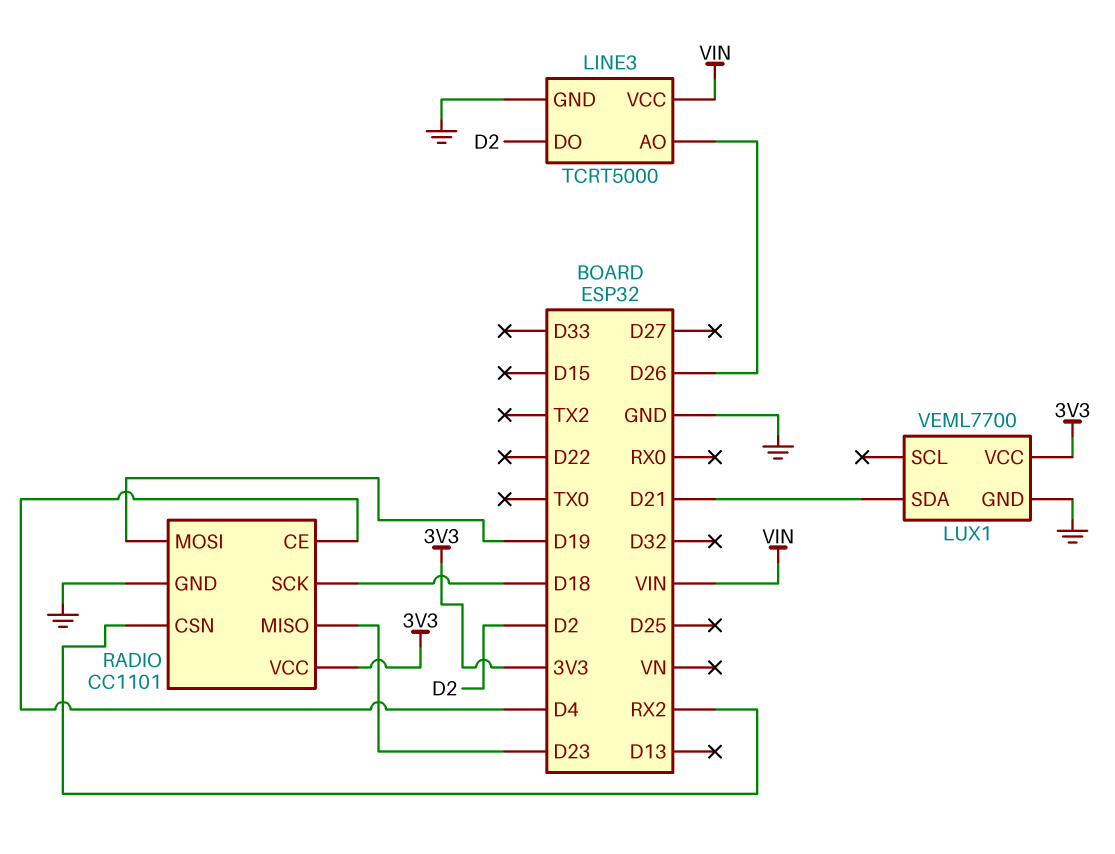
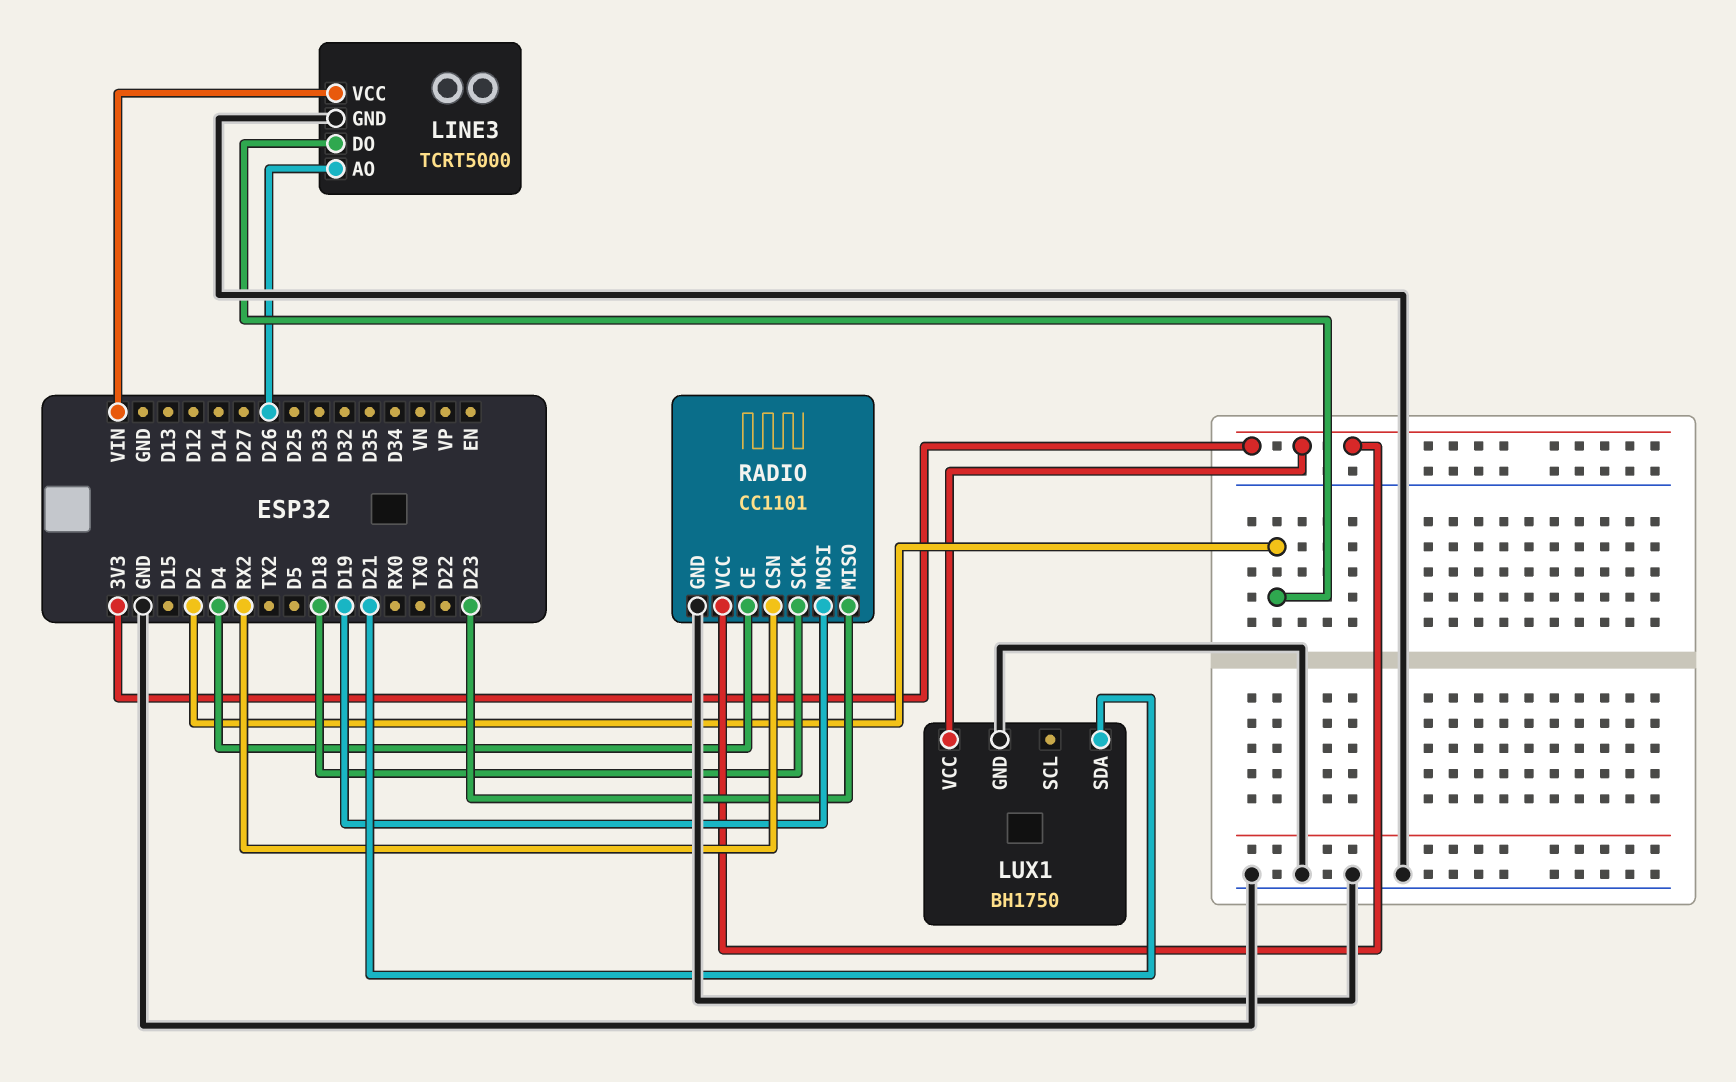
LUX1: VEML7700 -> BH1750

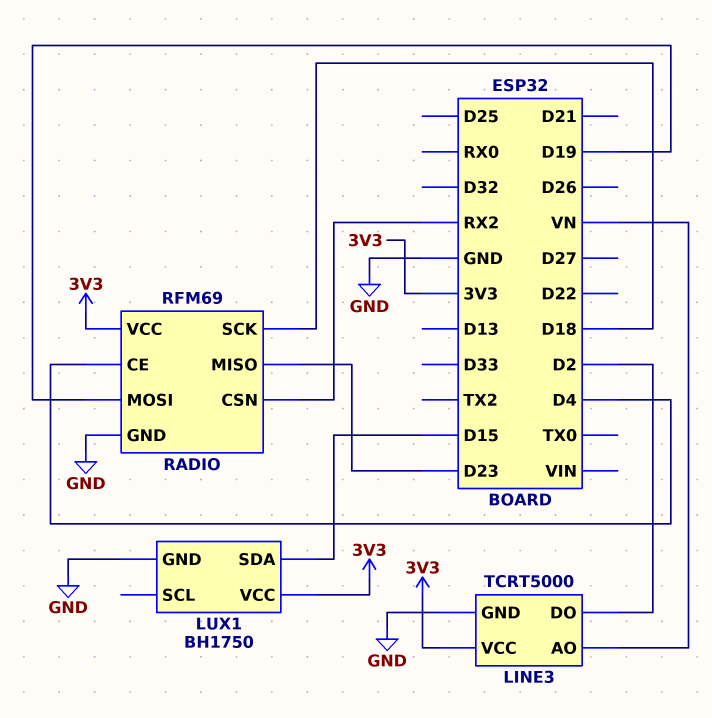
LINE3 pin AO: D26 -> VN
LINE3 pin VCC: VIN -> 3V3
LUX1 pin SDA: D21 -> D15
RADIO: CC1101 -> RFM69

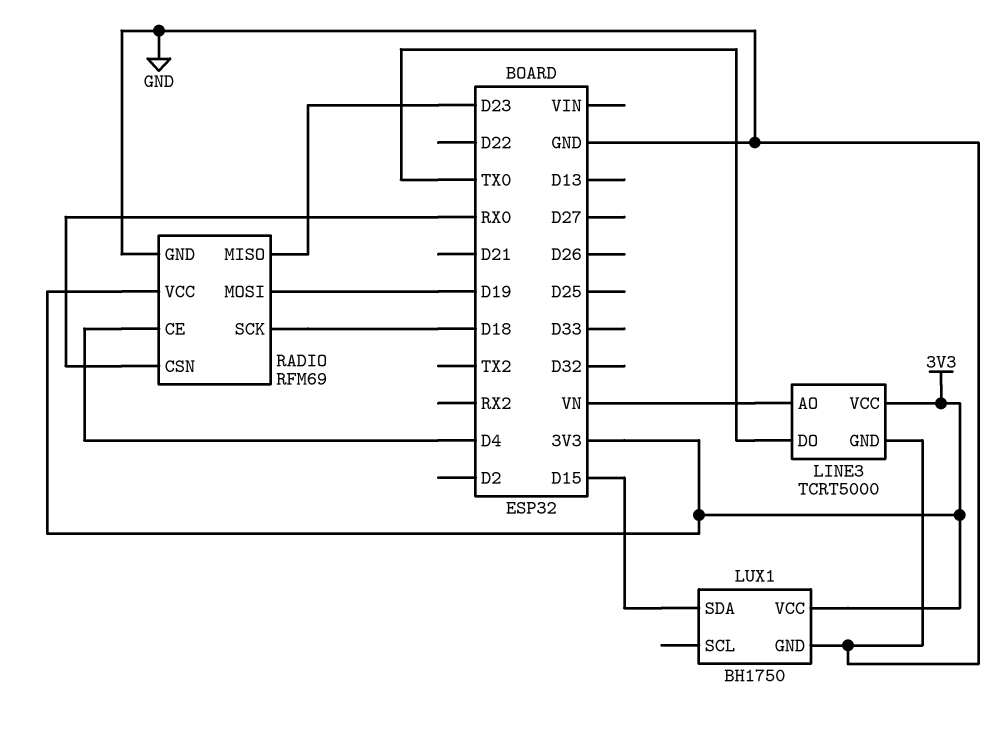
LINE3 pin DO: D2 -> TX0
RADIO pin CSN: RX2 -> RX0

